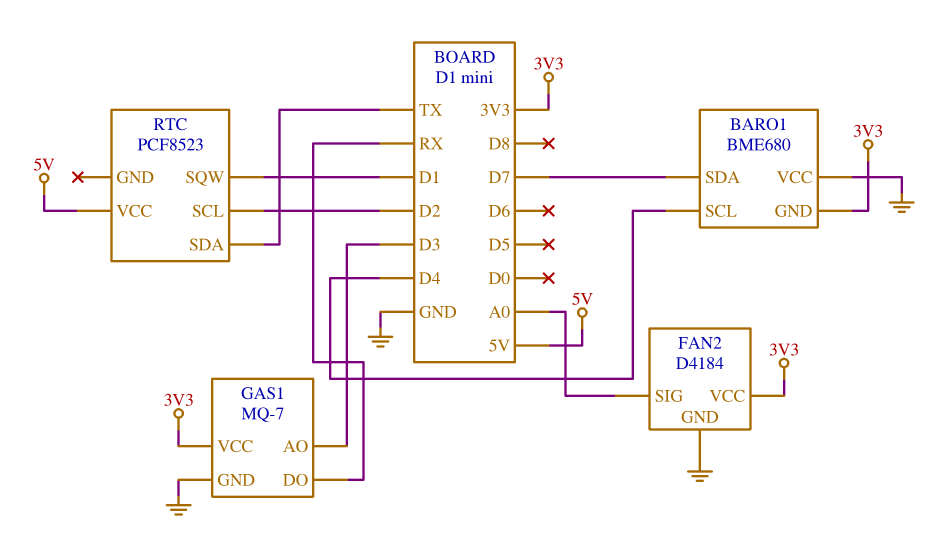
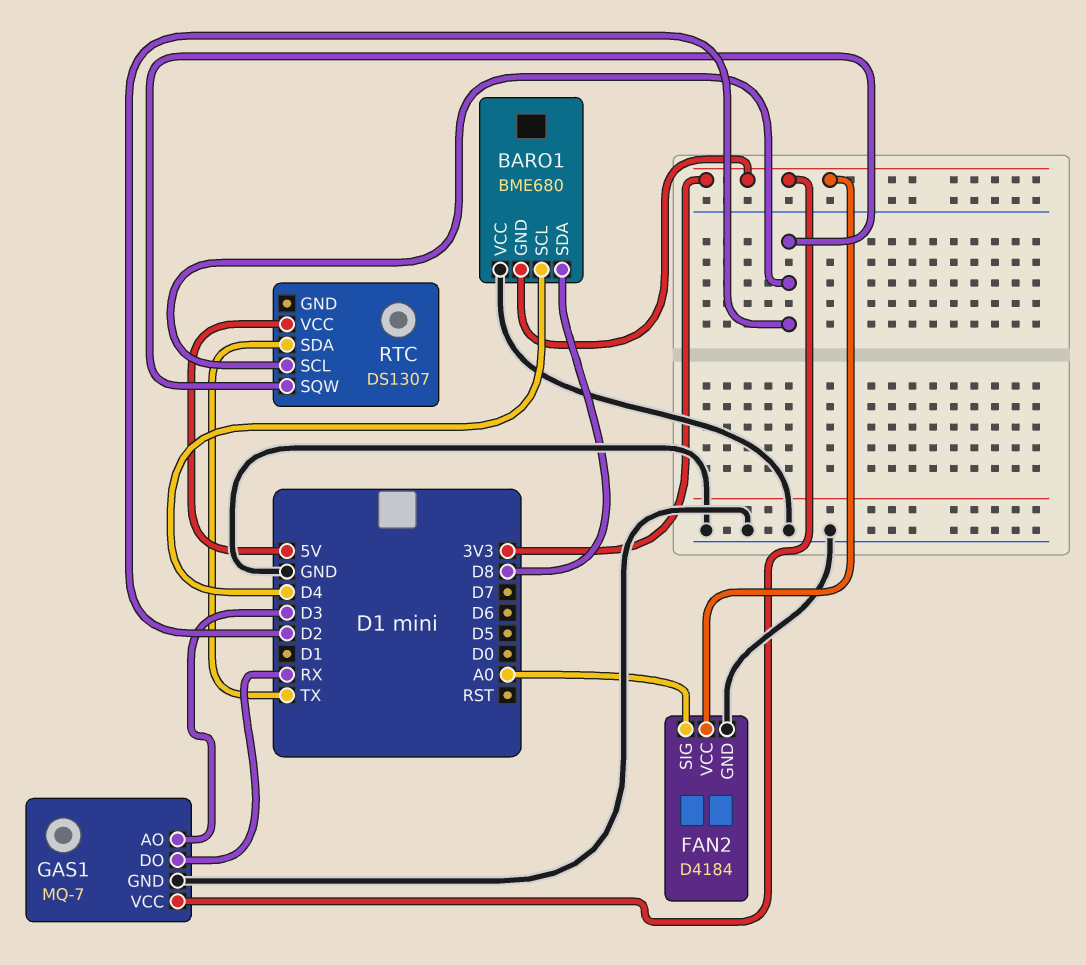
BARO1 pin SDA: D7 -> D8
RTC: PCF8523 -> DS1307
RTC pin SQW: D1 -> D2

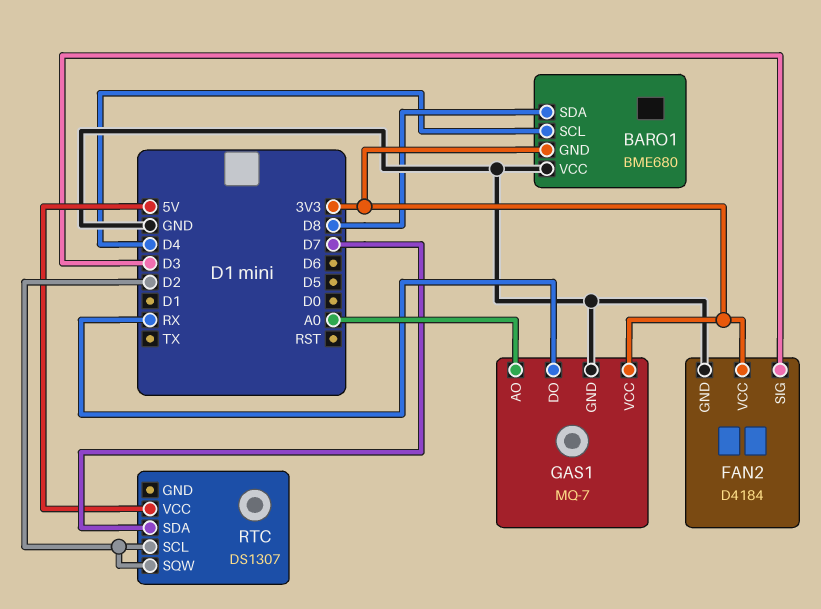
FAN2 pin SIG: A0 -> D3
GAS1 pin AO: D3 -> A0
RTC pin SDA: TX -> D7

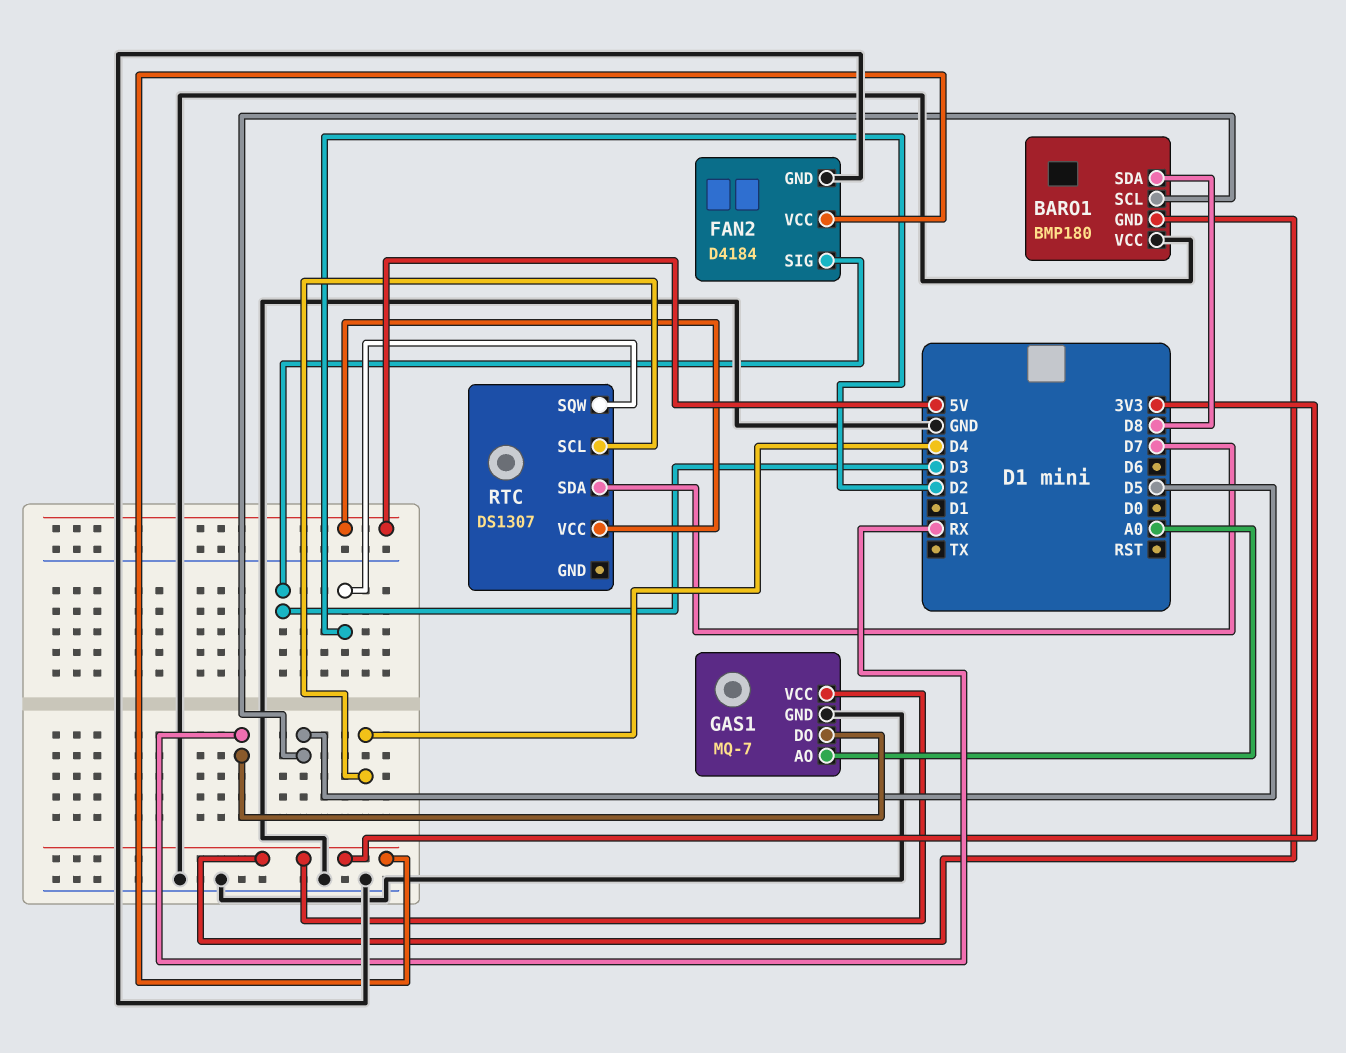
BARO1: BME680 -> BMP180
BARO1 pin SCL: D4 -> D5
RTC pin SCL: D2 -> D4

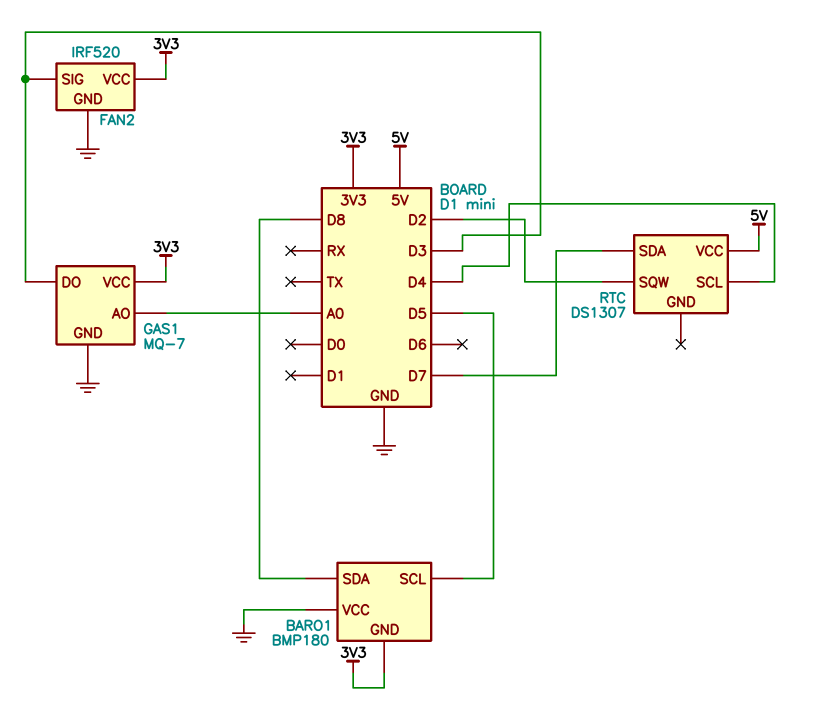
FAN2: D4184 -> IRF520
GAS1 pin DO: RX -> D3

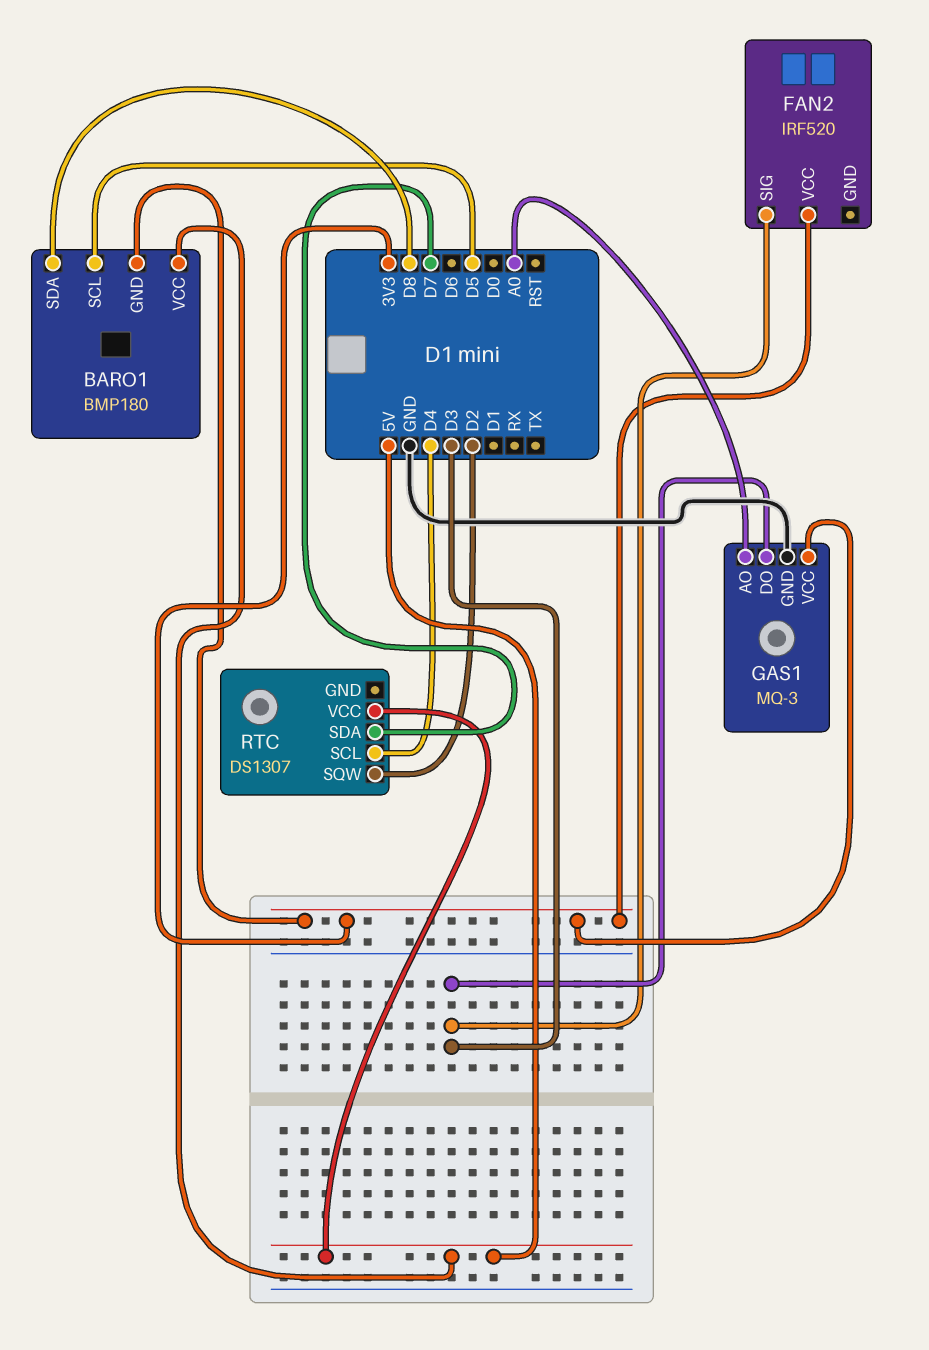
BARO1 pin VCC: GND -> 5V
FAN2 pin GND: GND -> none
GAS1: MQ-7 -> MQ-3

